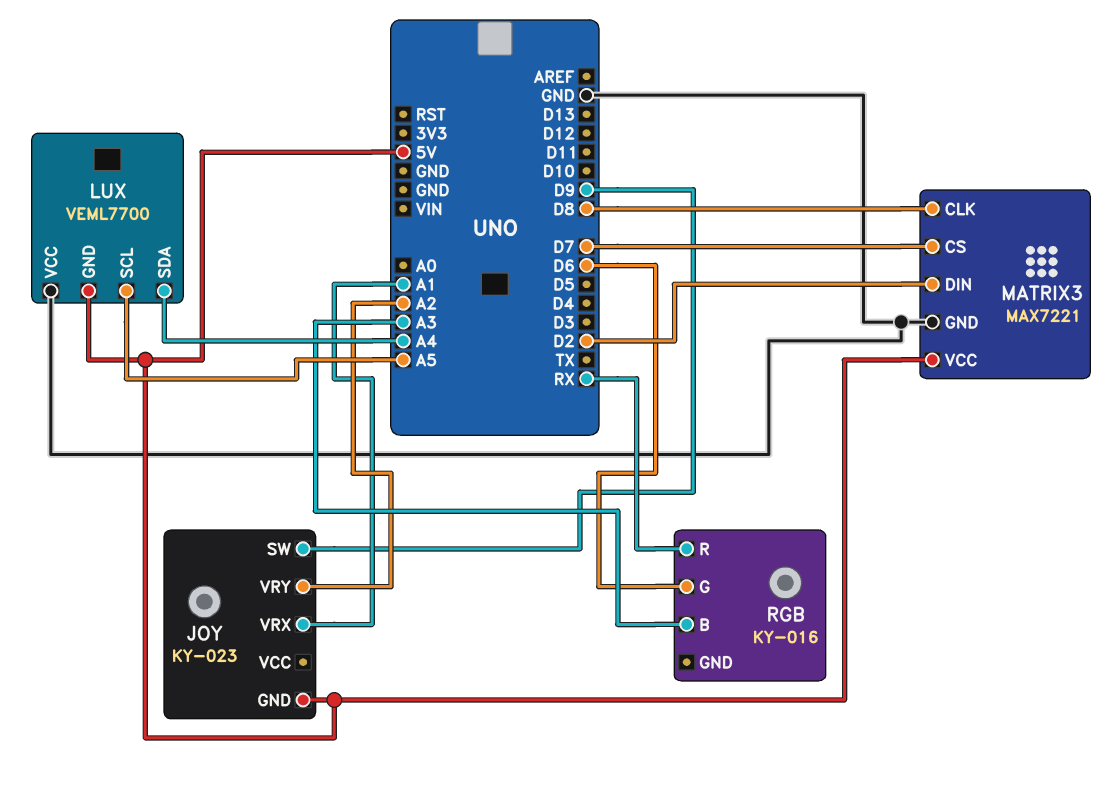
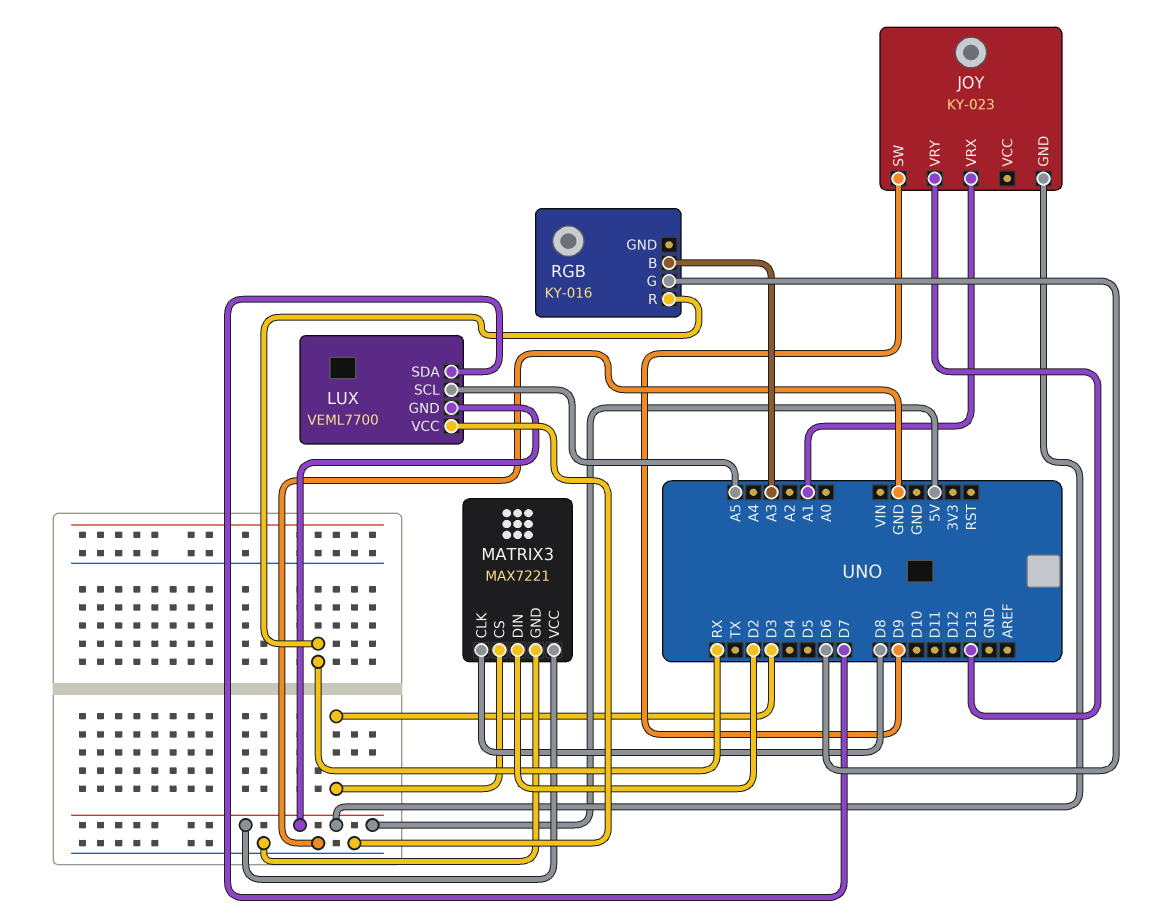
JOY pin VRY: A2 -> D13
LUX pin SDA: A4 -> D7
MATRIX3 pin CS: D7 -> D3

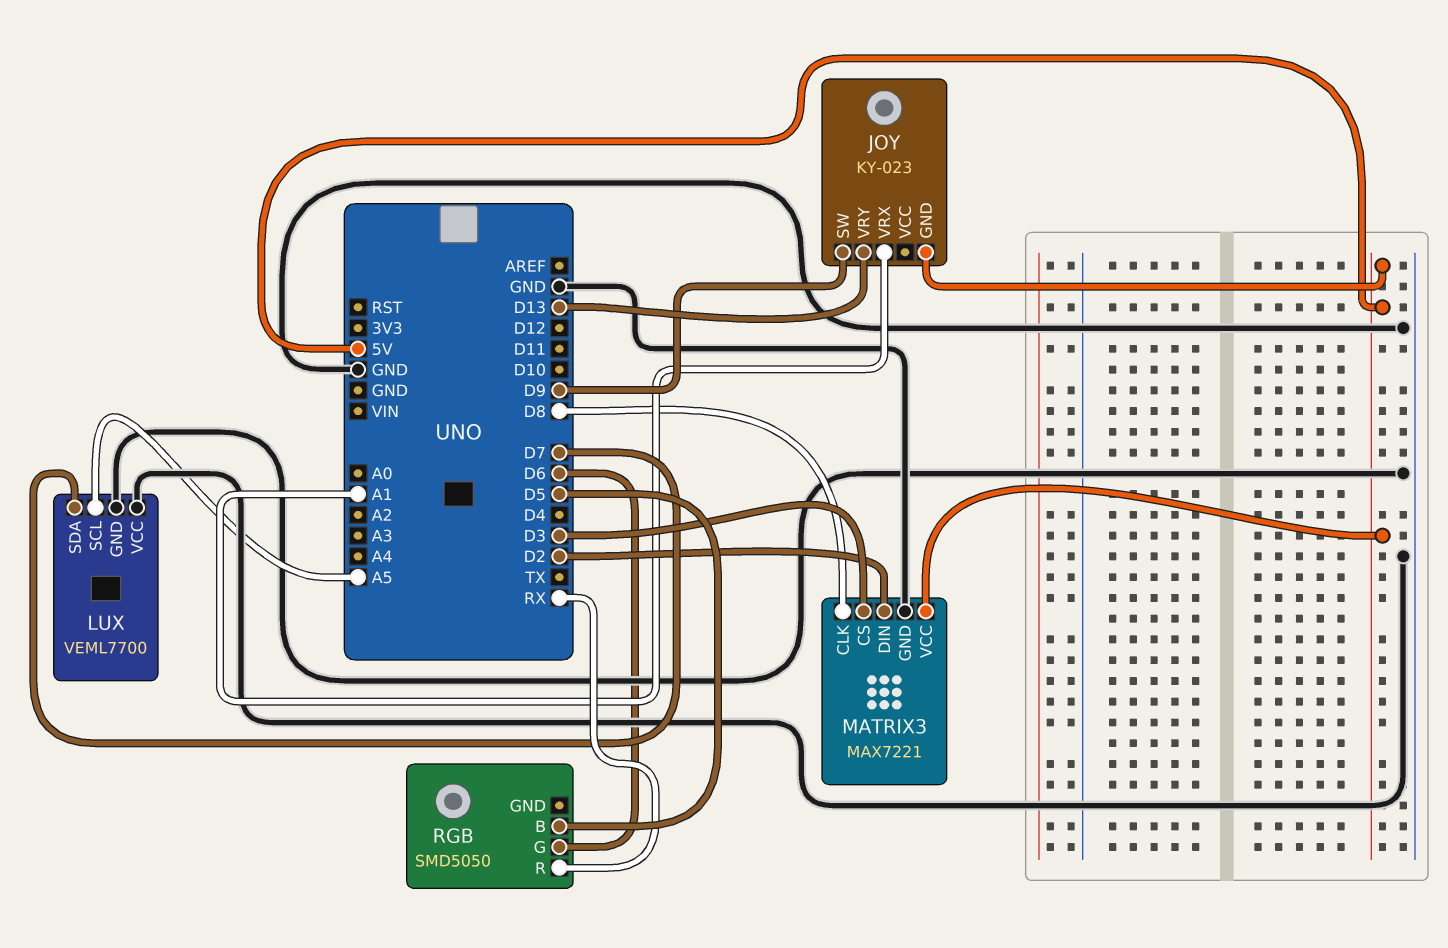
LUX pin GND: 5V -> GND
RGB: KY-016 -> SMD5050
RGB pin B: A3 -> D5

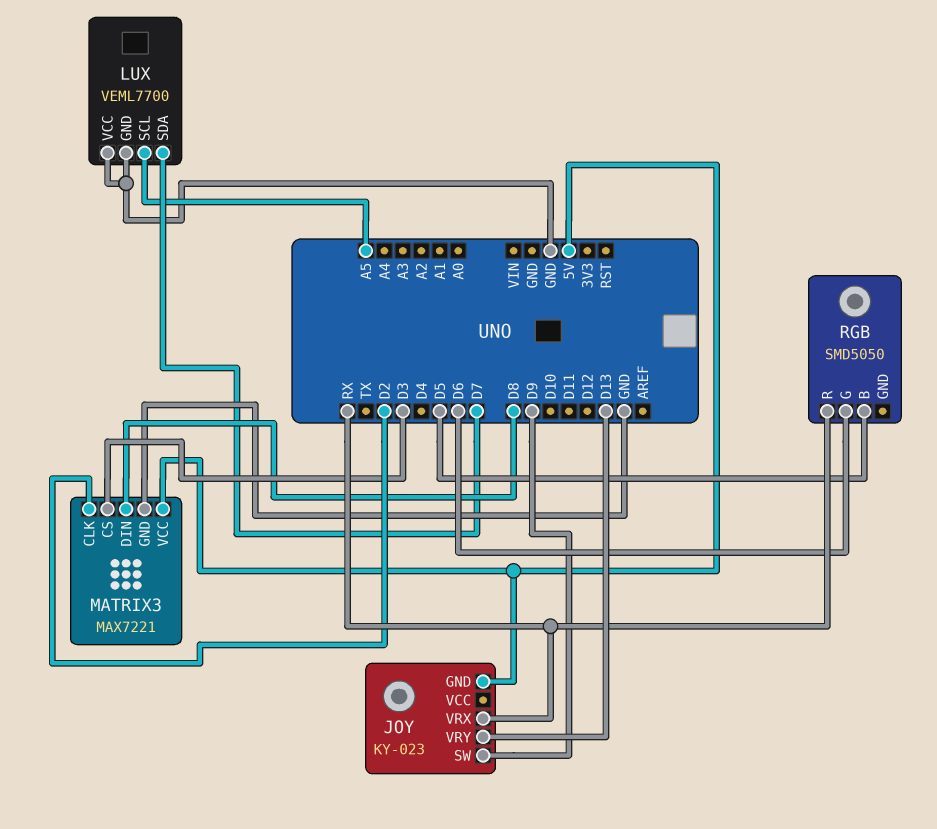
JOY pin VRX: A1 -> RX
MATRIX3 pin CLK: D8 -> D2
MATRIX3 pin DIN: D2 -> D8

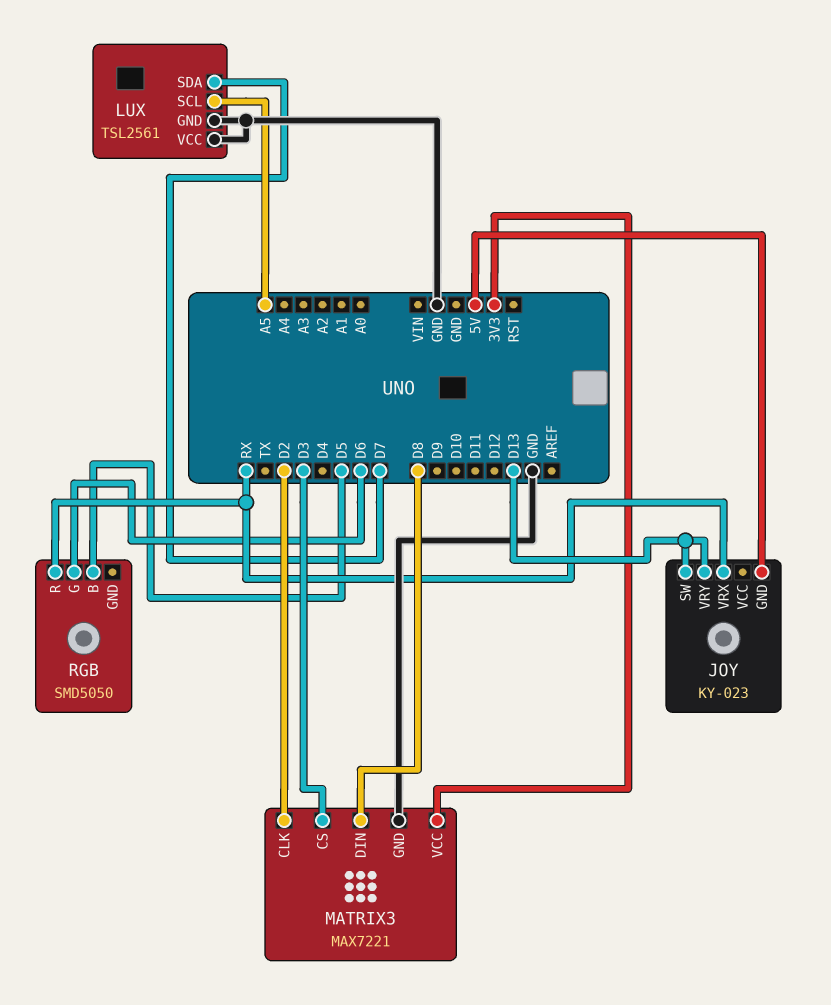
JOY pin SW: D9 -> D13
LUX: VEML7700 -> TSL2561
MATRIX3 pin VCC: 5V -> 3V3

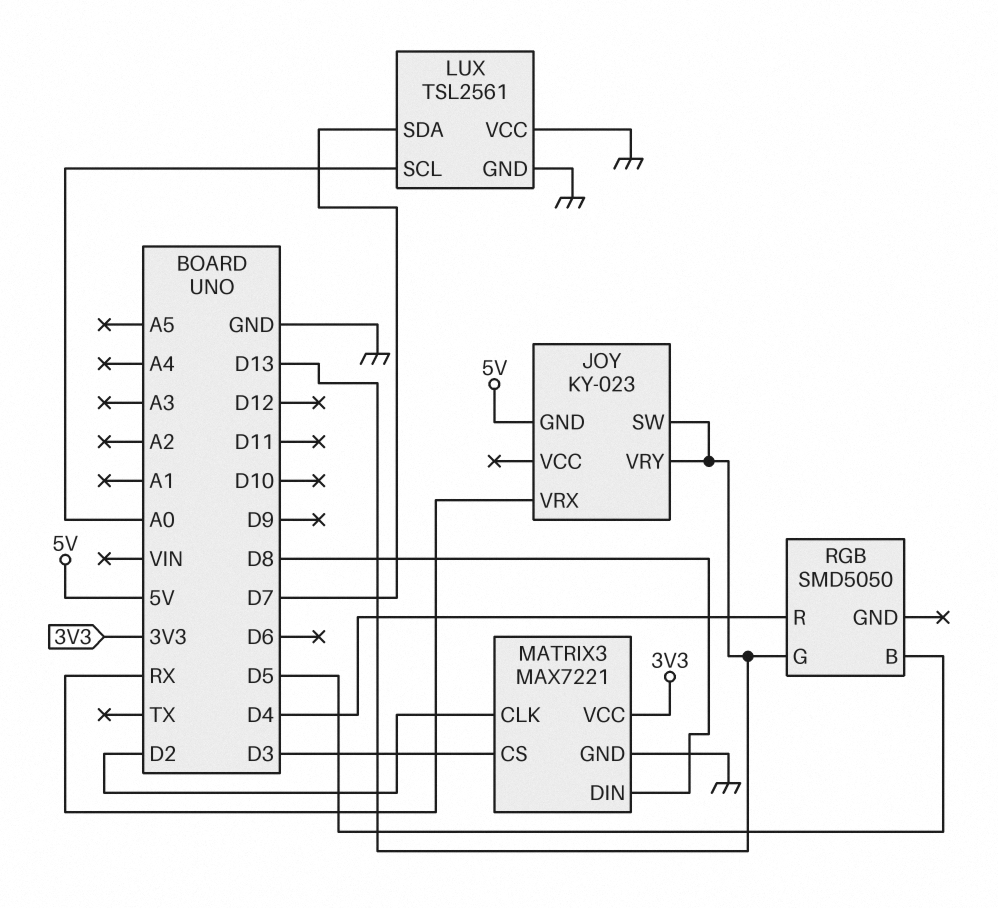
LUX pin SCL: A5 -> A0
RGB pin G: D6 -> D13
RGB pin R: RX -> D4

